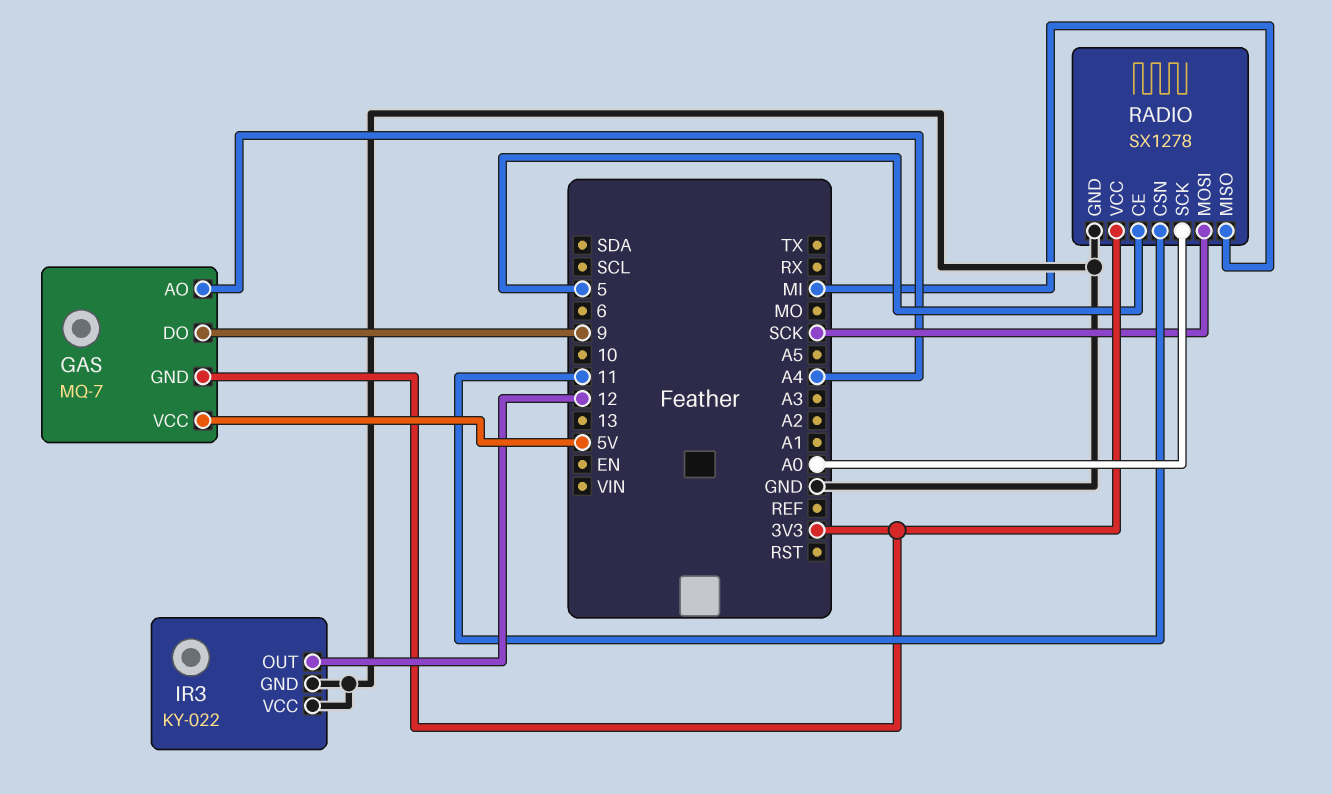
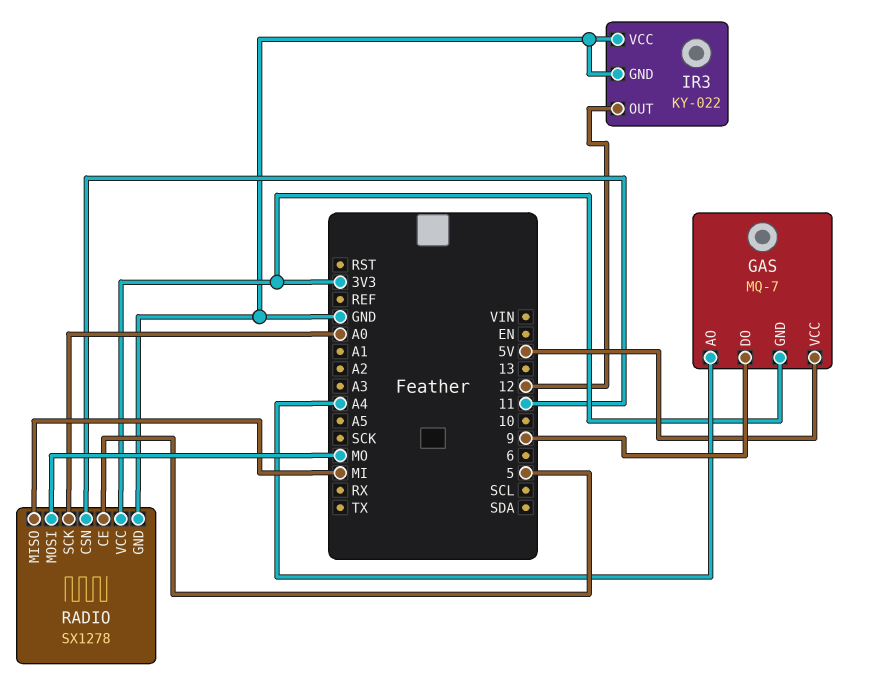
RADIO pin MOSI: SCK -> MO

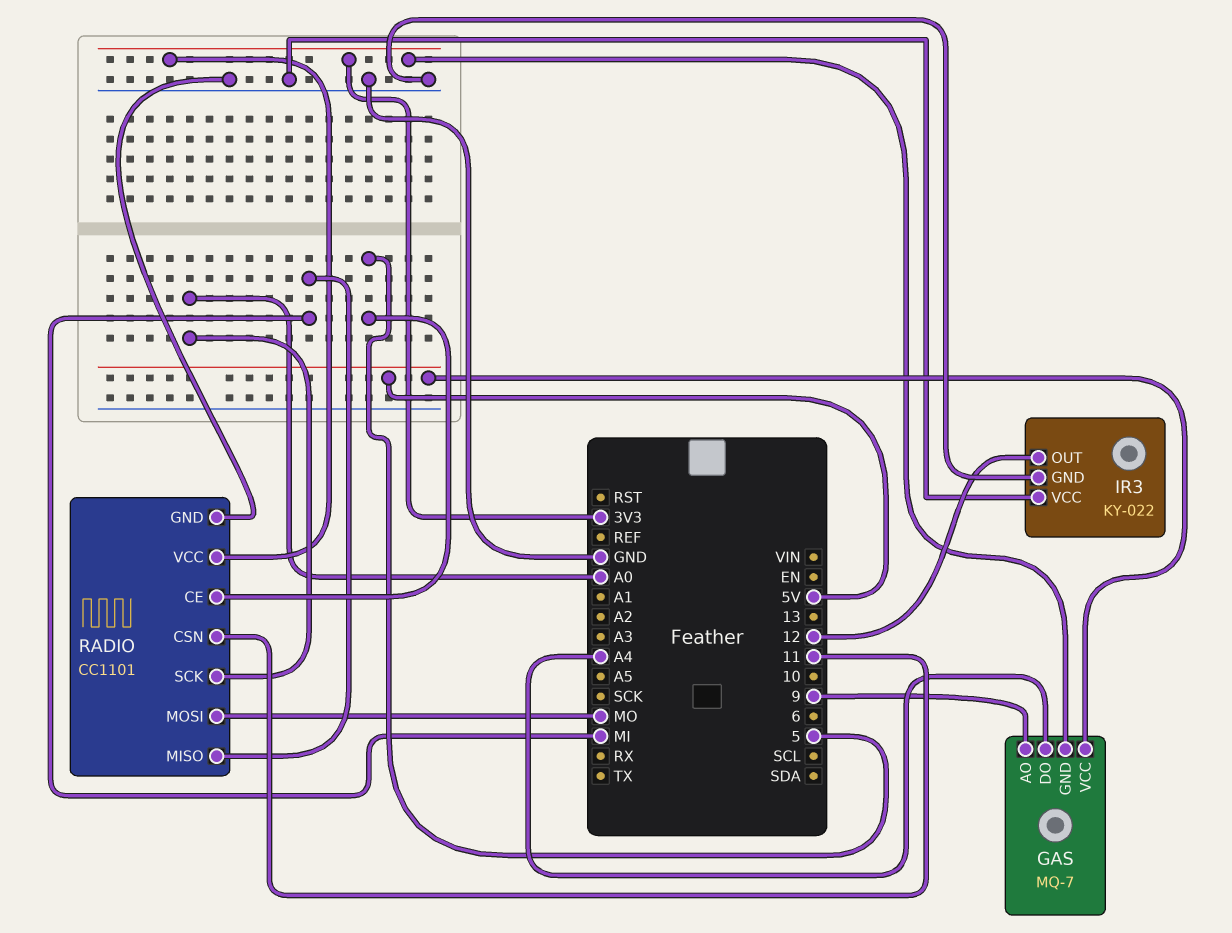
GAS pin AO: A4 -> 9
GAS pin DO: 9 -> A4
RADIO: SX1278 -> CC1101

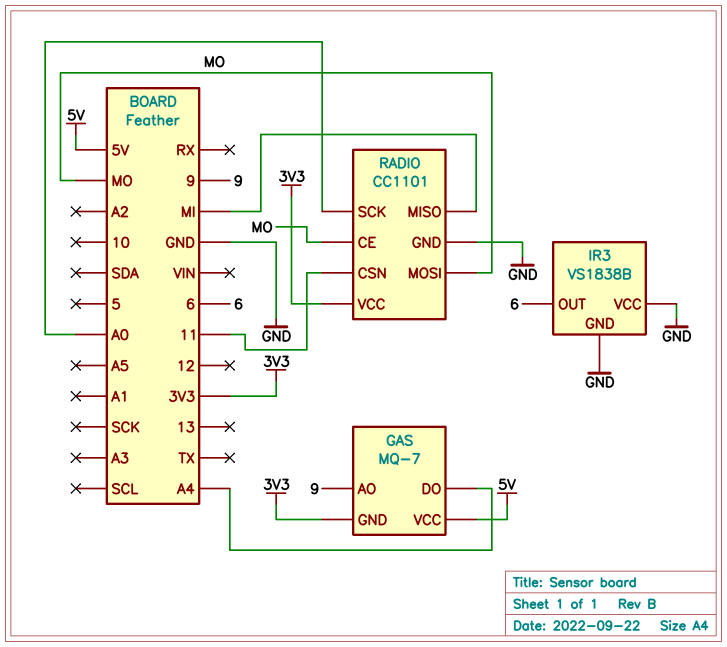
IR3: KY-022 -> VS1838B
IR3 pin OUT: 12 -> 6
RADIO pin CE: 5 -> MO

